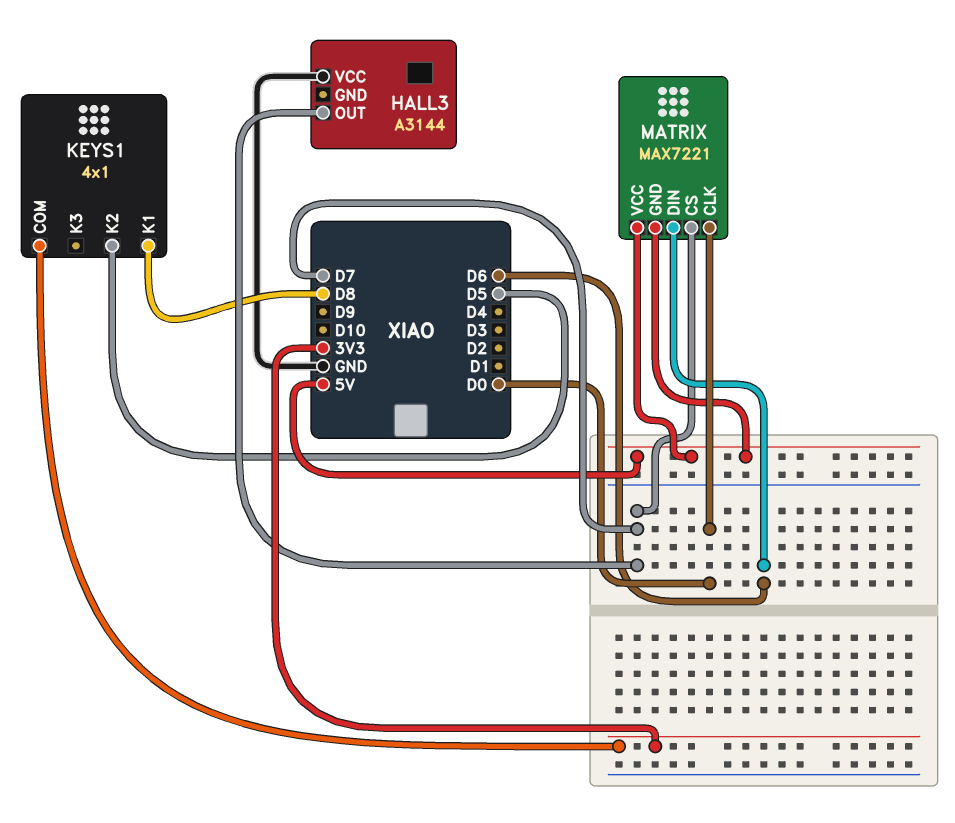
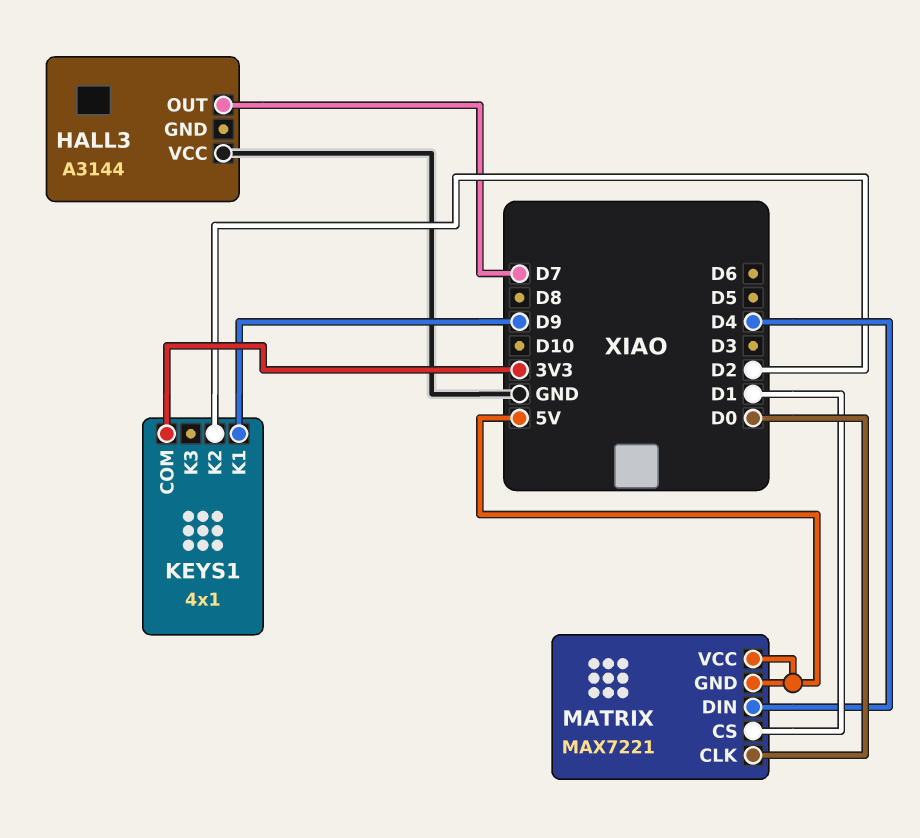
KEYS1 pin K1: D8 -> D9
KEYS1 pin K2: D5 -> D2
MATRIX pin CS: D7 -> D1
MATRIX pin DIN: D6 -> D4

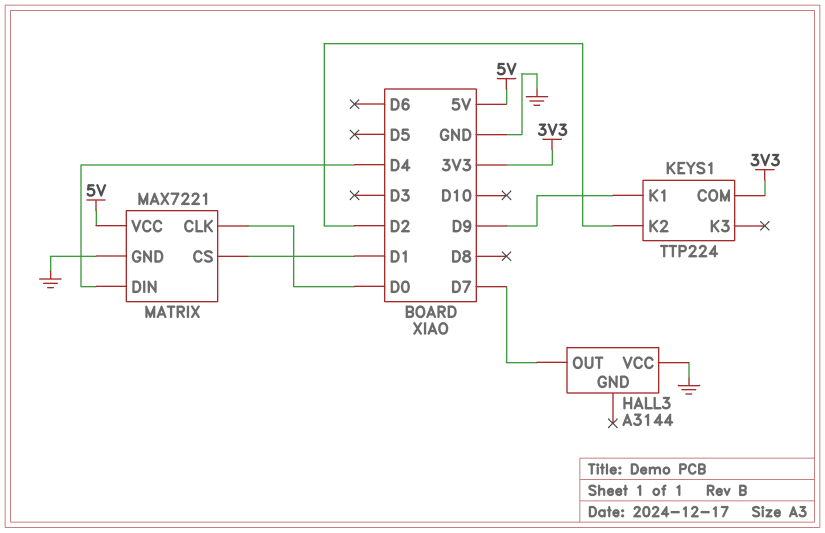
KEYS1: 4x1 -> TTP224
MATRIX pin GND: 5V -> GND

